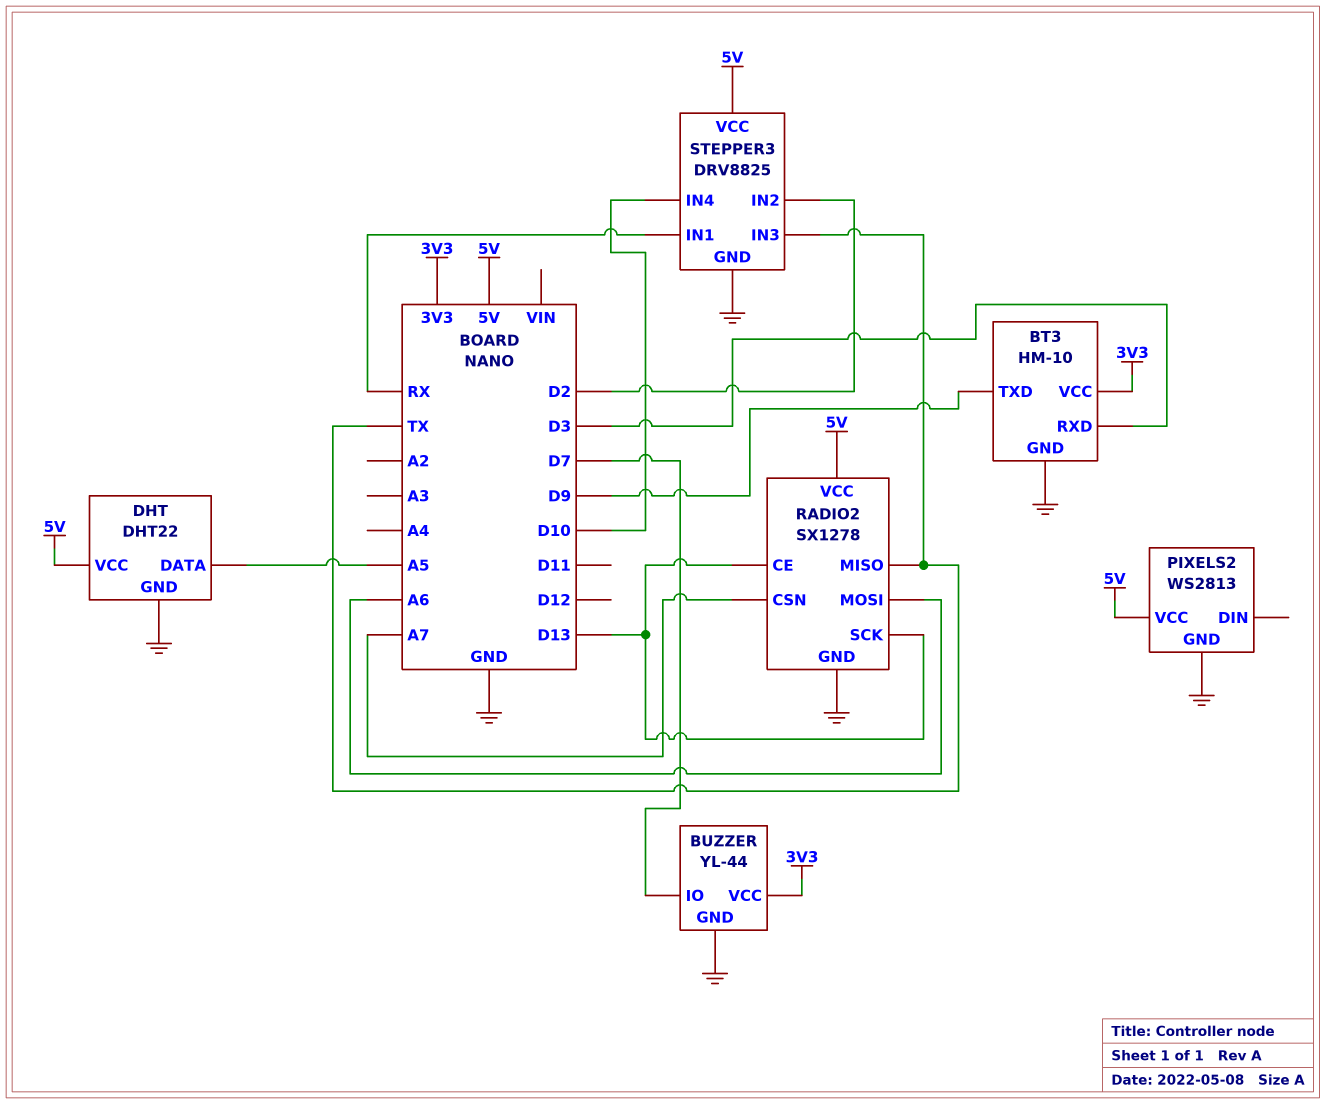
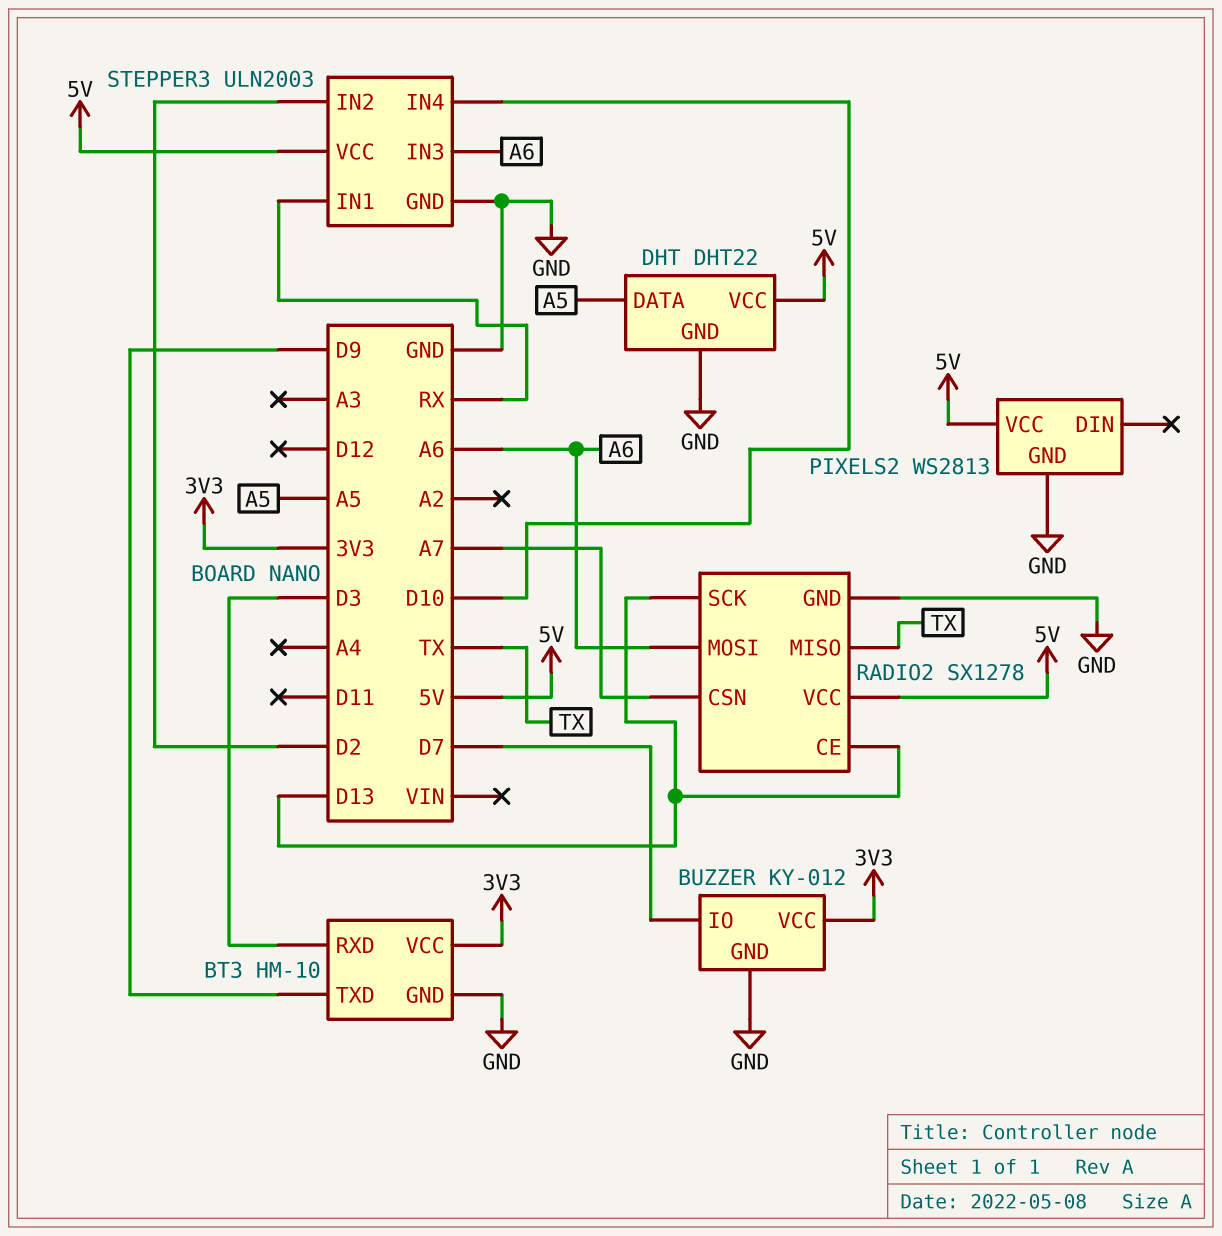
BUZZER: YL-44 -> KY-012
STEPPER3: DRV8825 -> ULN2003
STEPPER3 pin IN3: TX -> A6

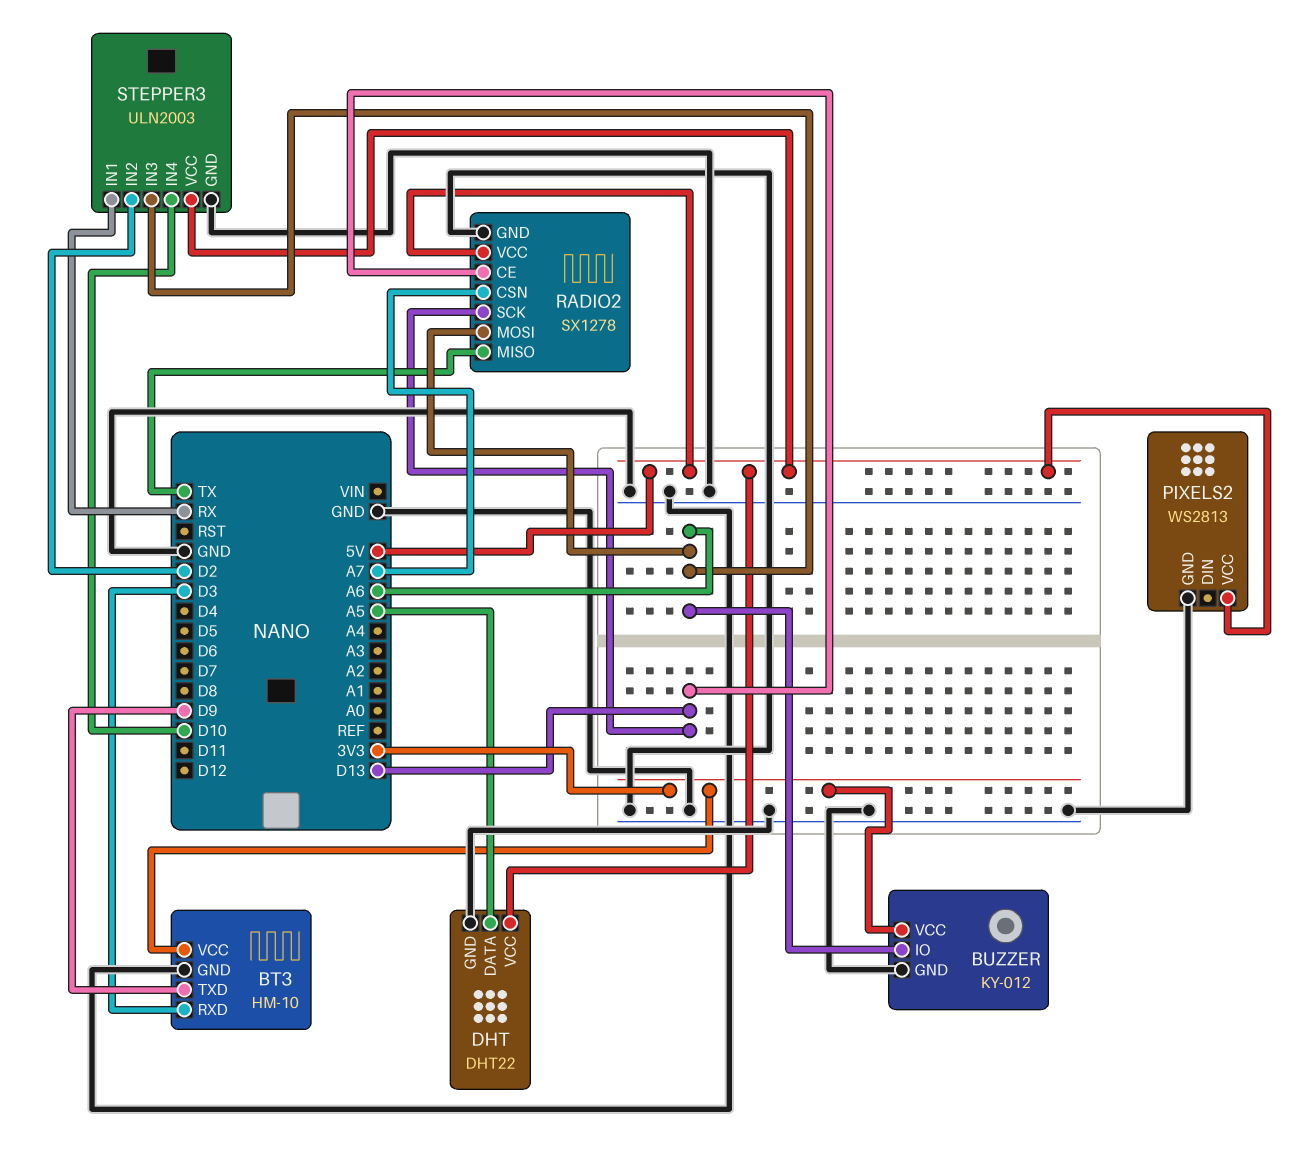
BUZZER pin IO: D7 -> A6

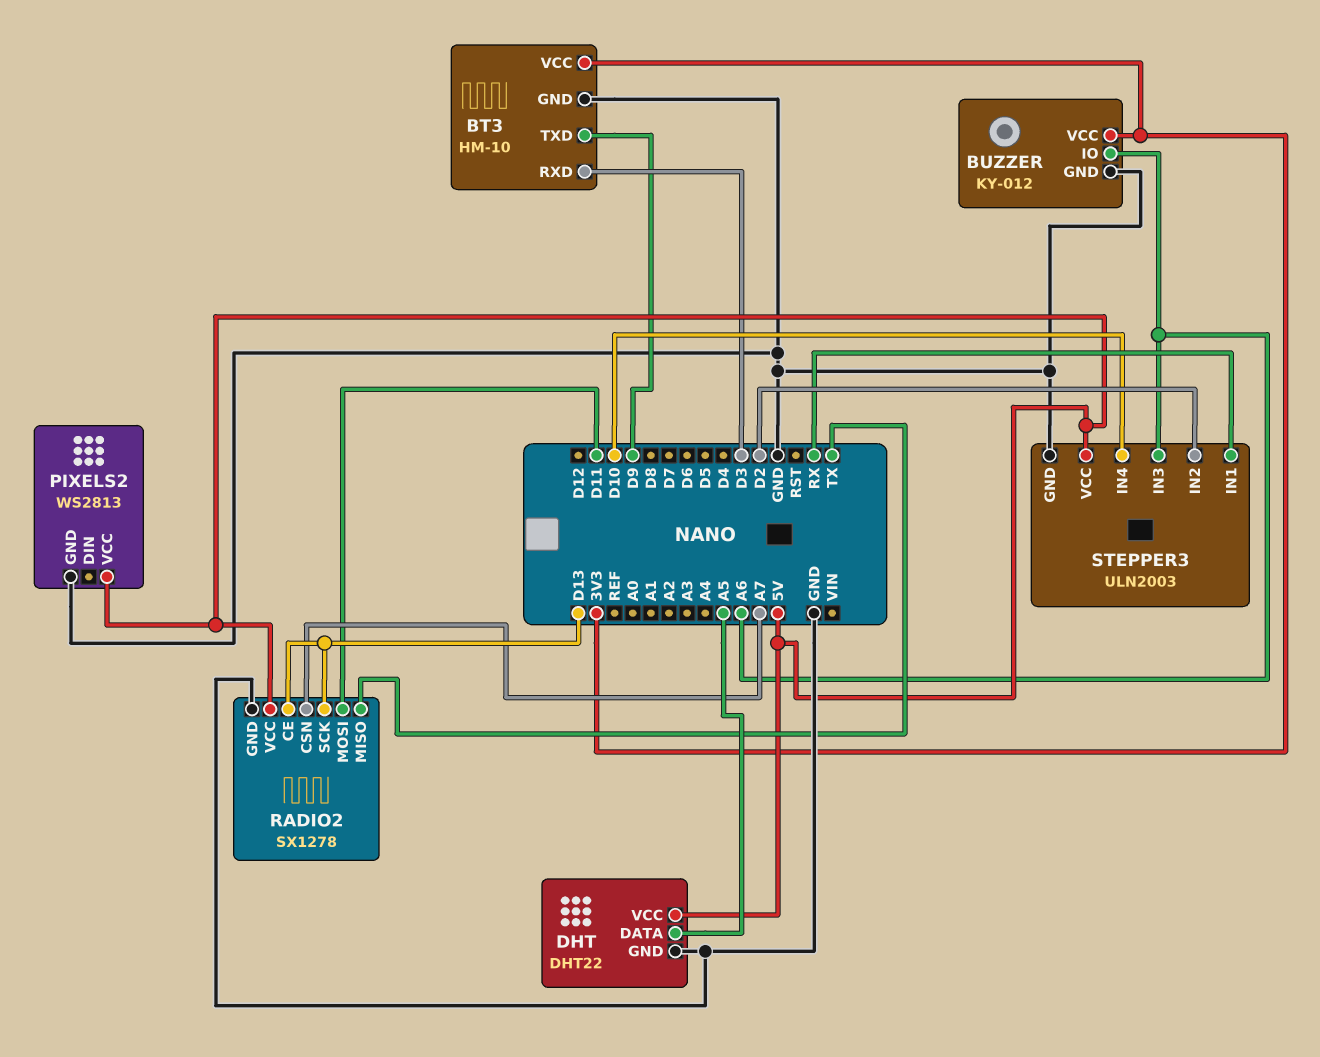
RADIO2 pin MOSI: A6 -> D11

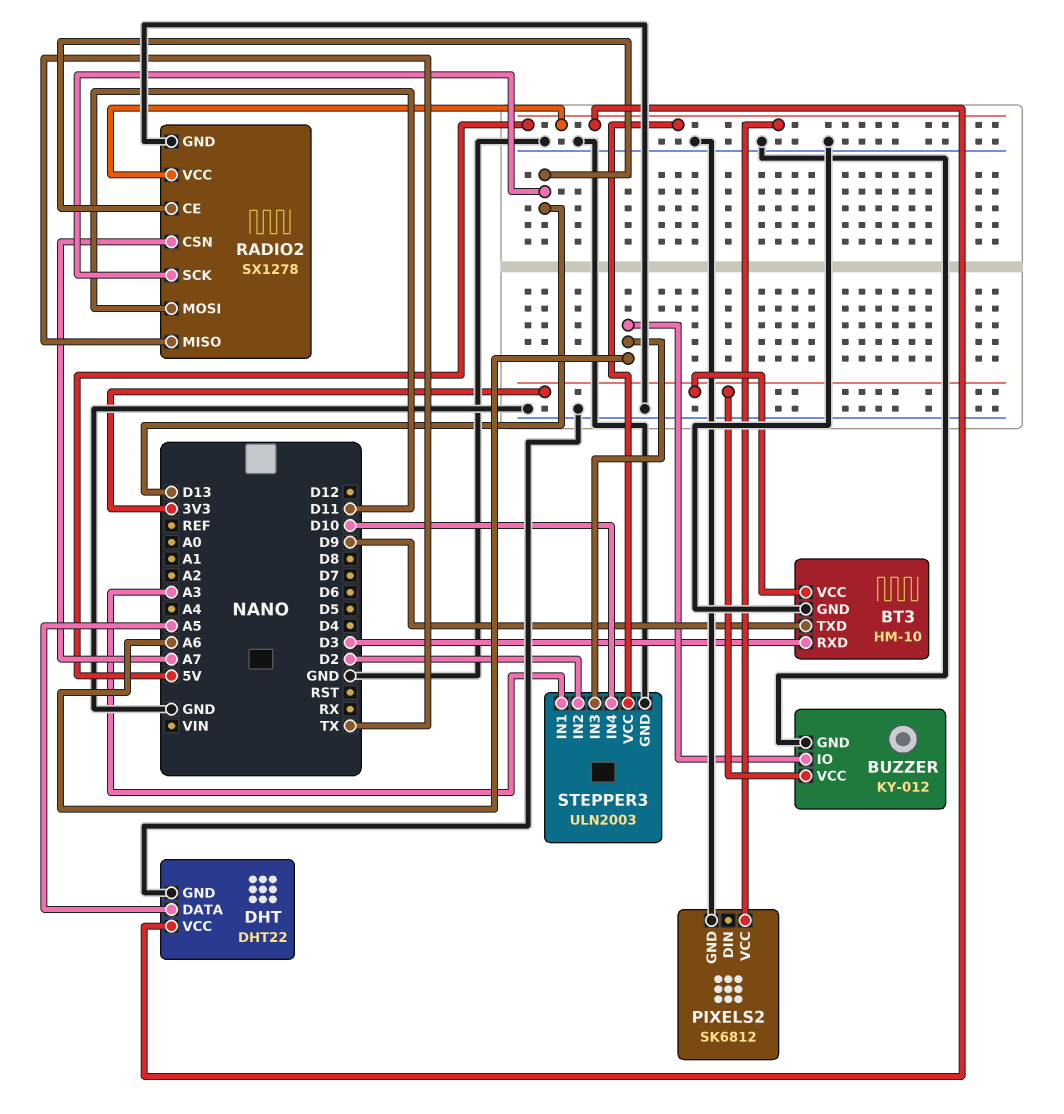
PIXELS2: WS2813 -> SK6812
STEPPER3 pin IN1: RX -> A3

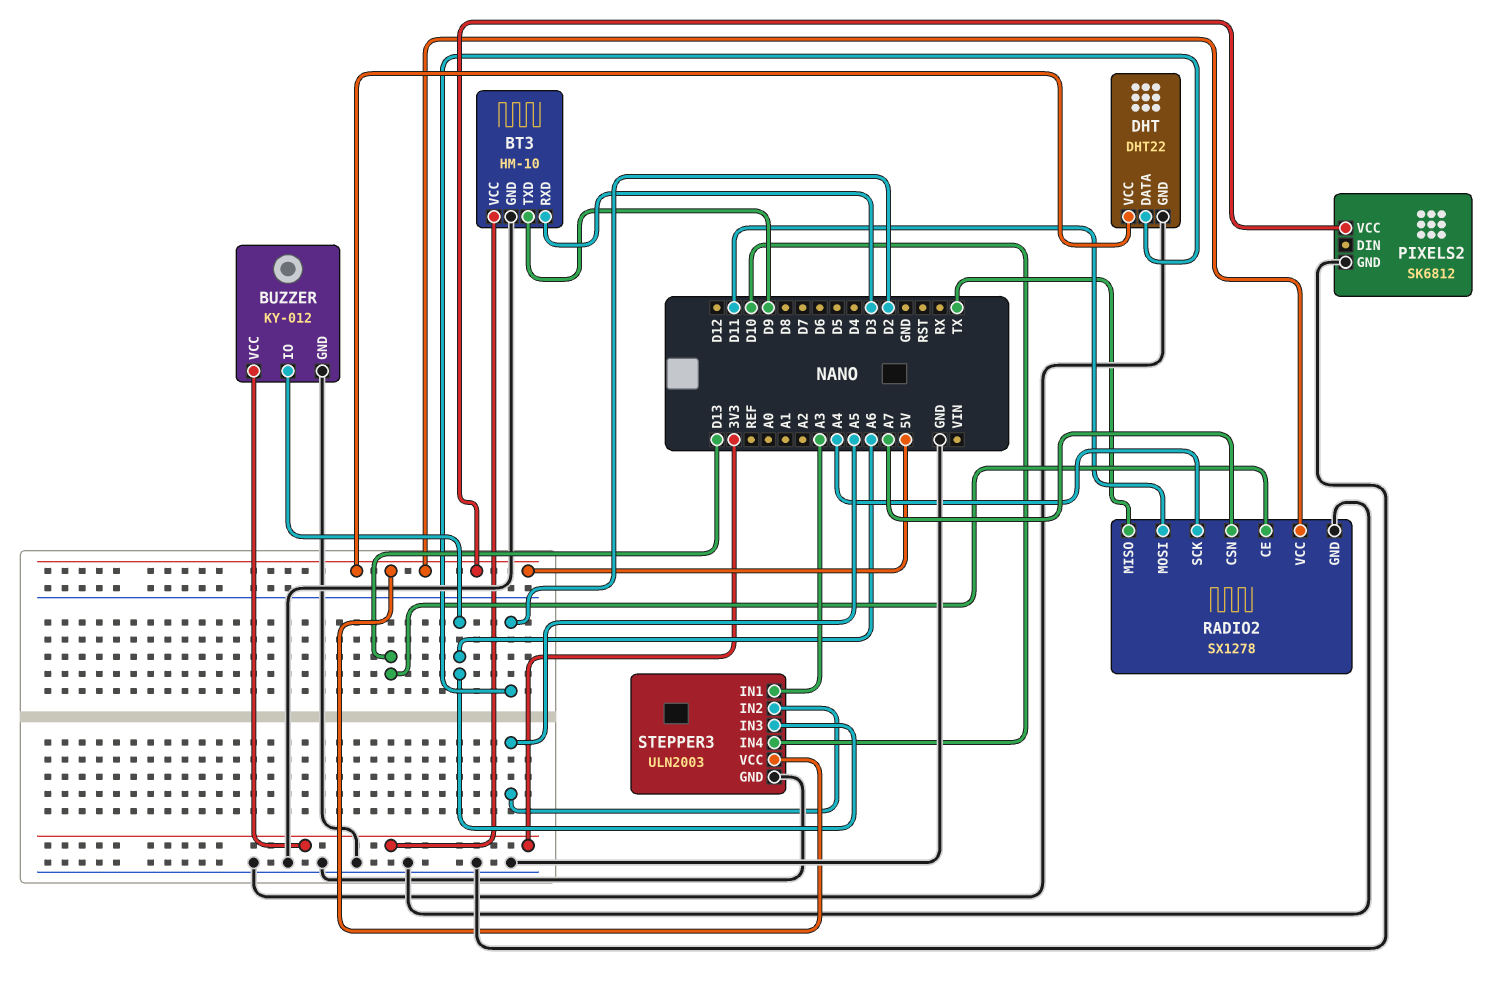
DHT pin DATA: A5 -> D2
RADIO2 pin SCK: D13 -> A4
STEPPER3 pin IN2: D2 -> A5

